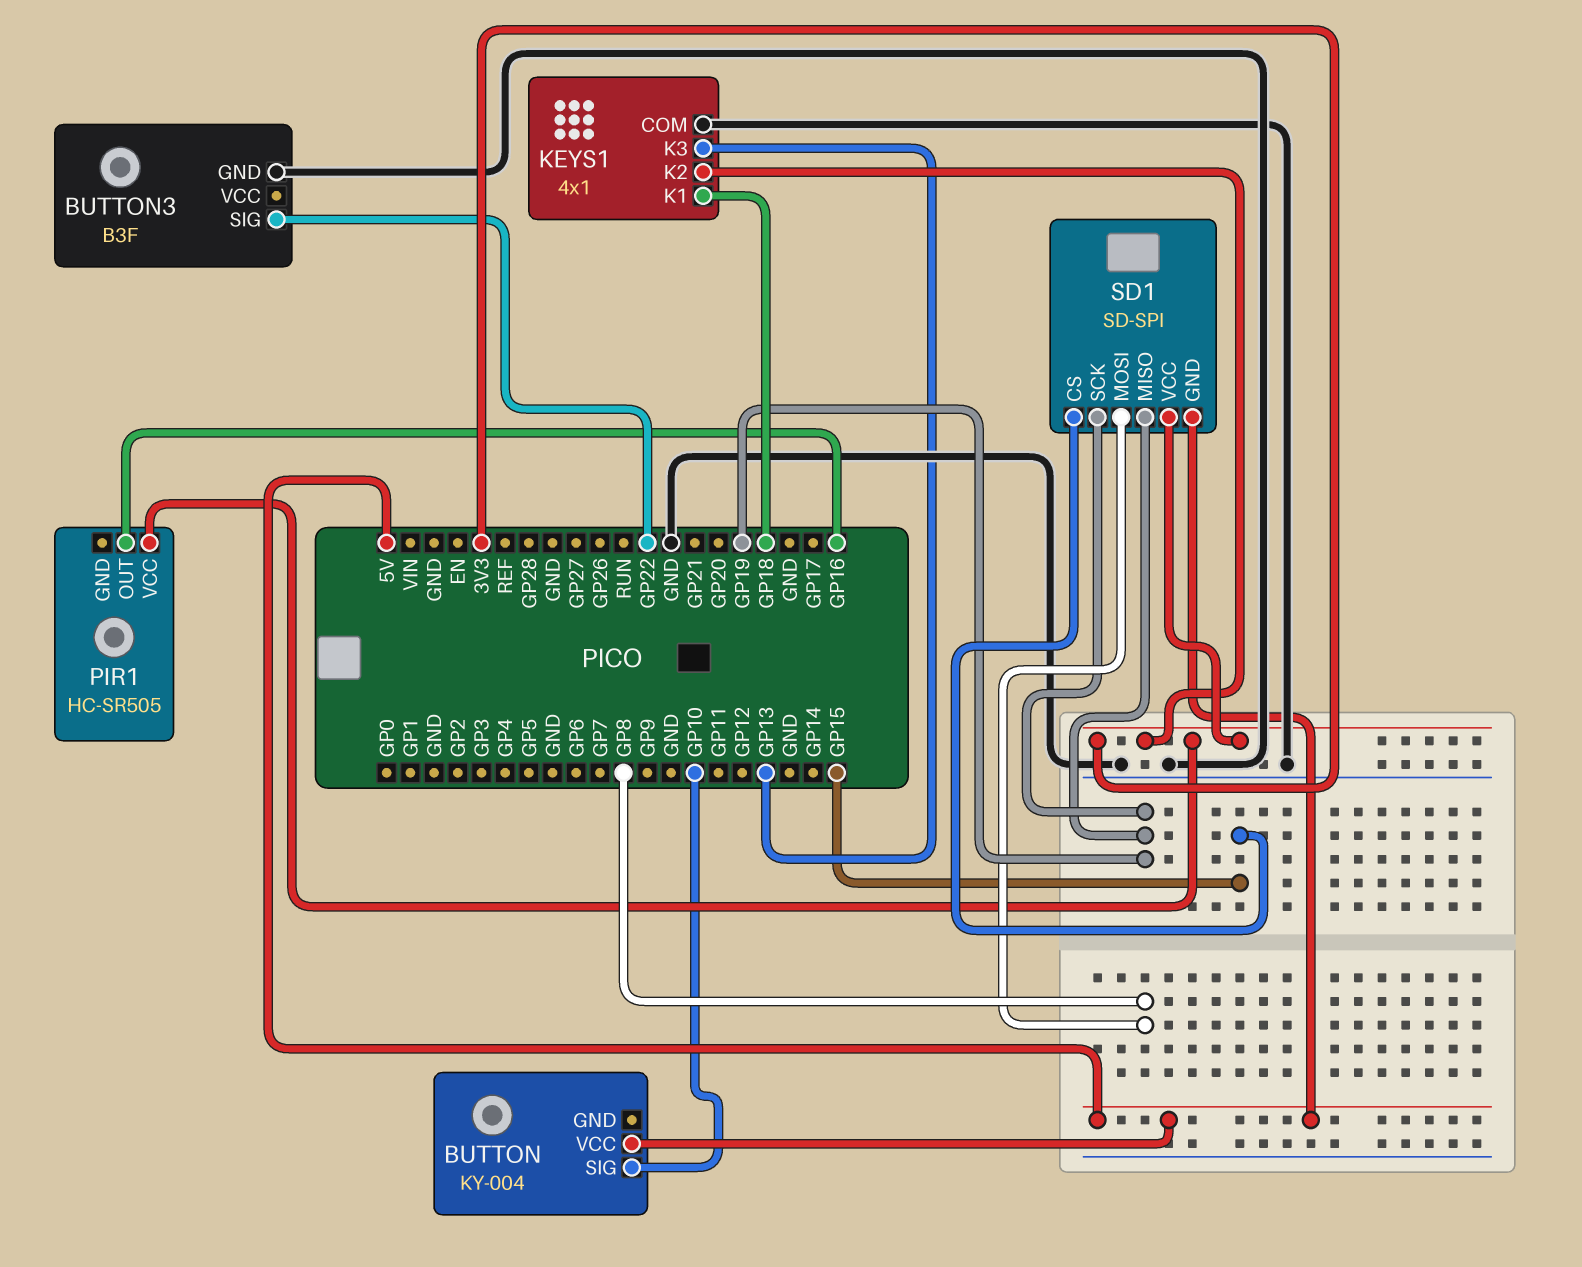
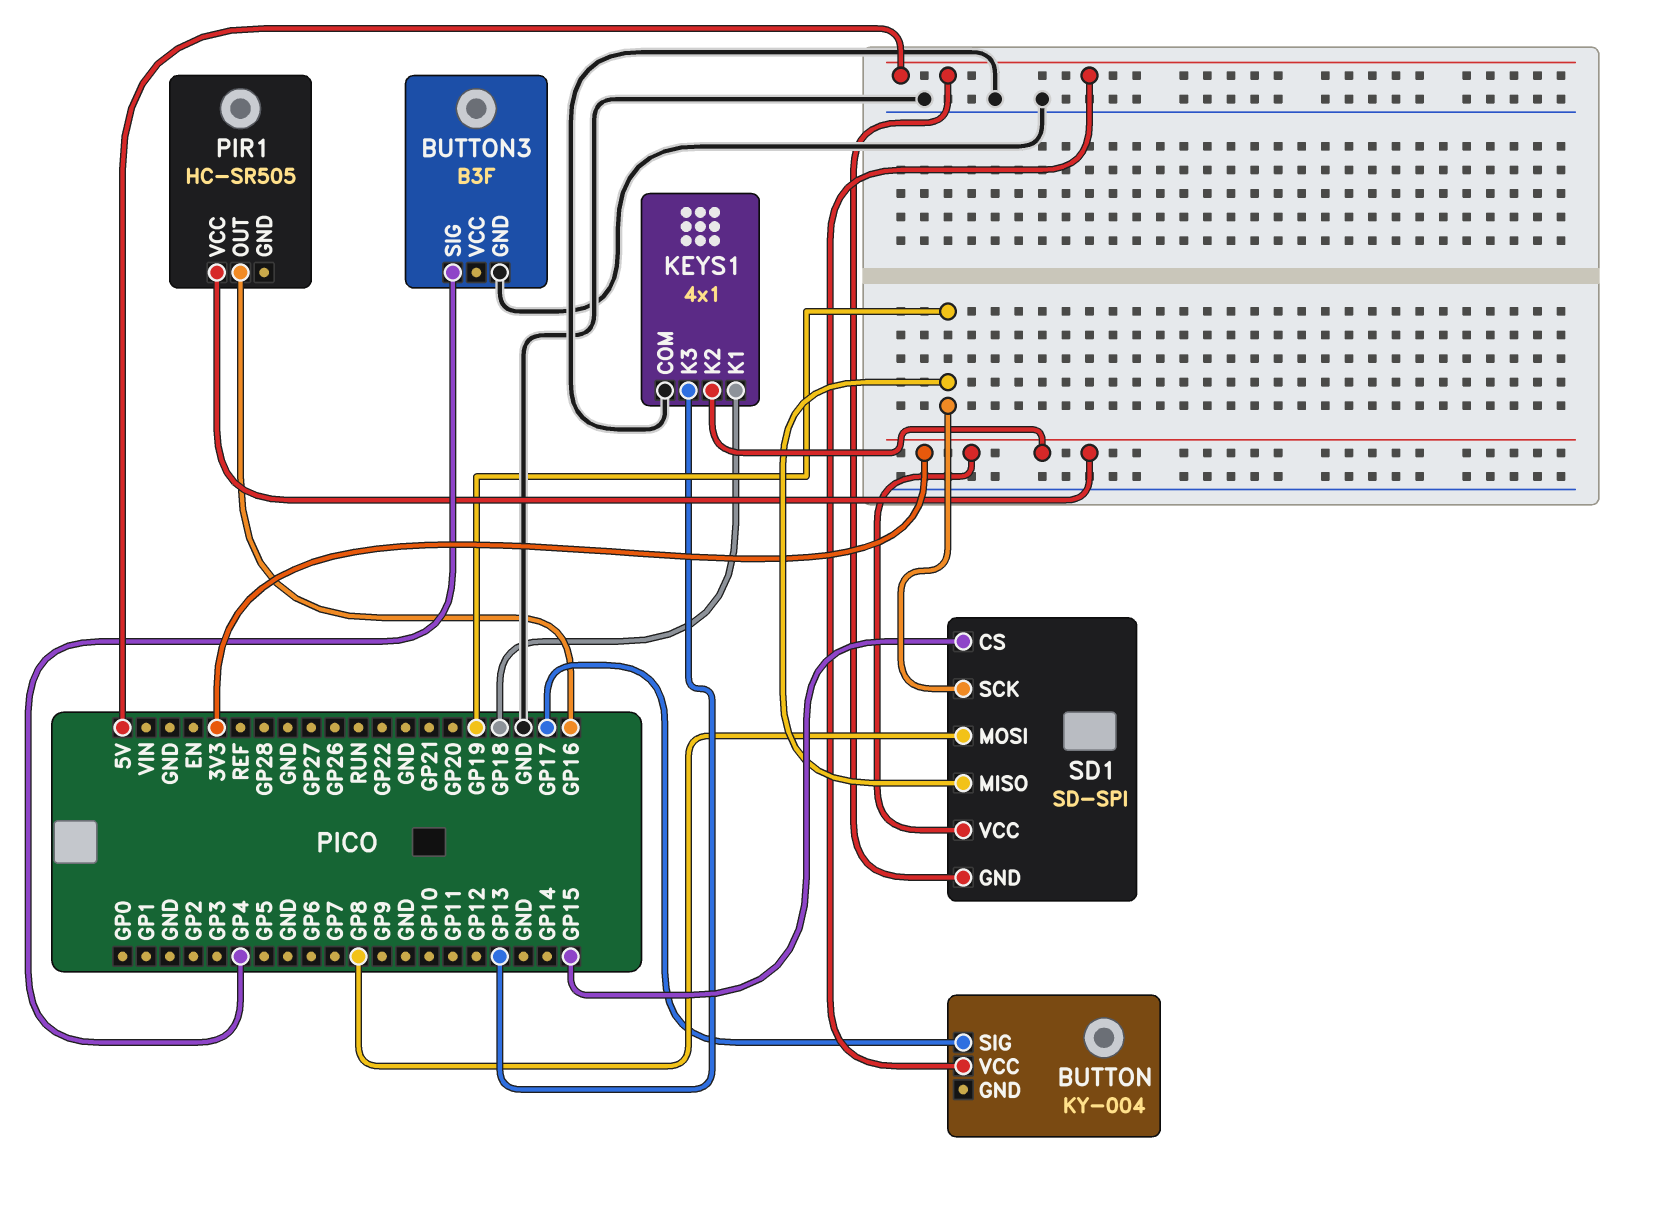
BUTTON pin SIG: GP10 -> GP17
BUTTON3 pin SIG: GP22 -> GP4

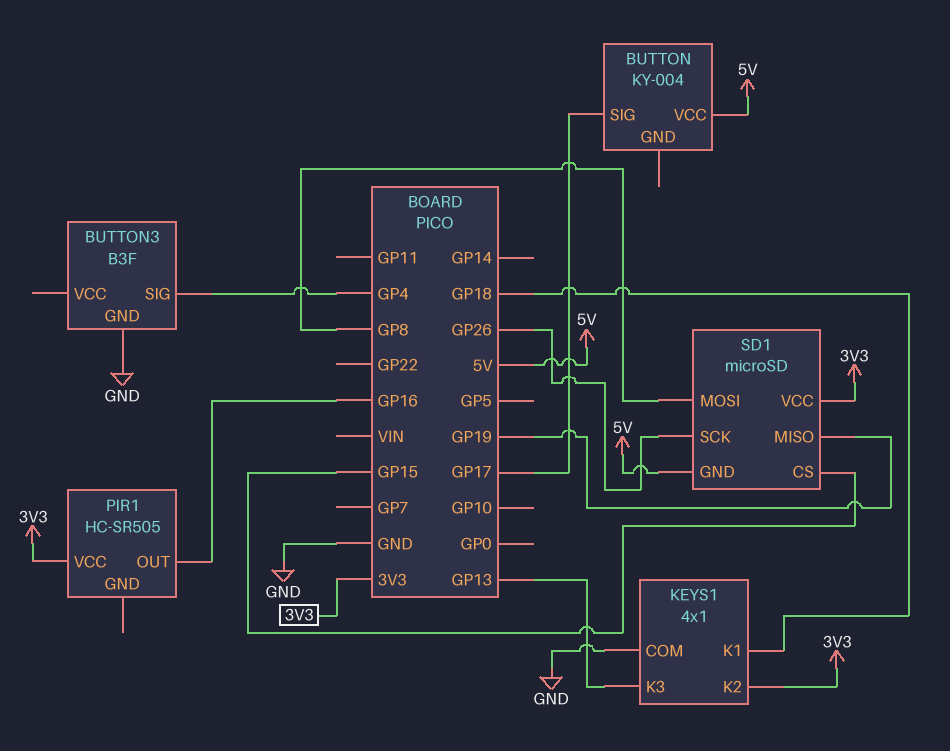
SD1: SD-SPI -> microSD
SD1 pin SCK: GP19 -> GP26

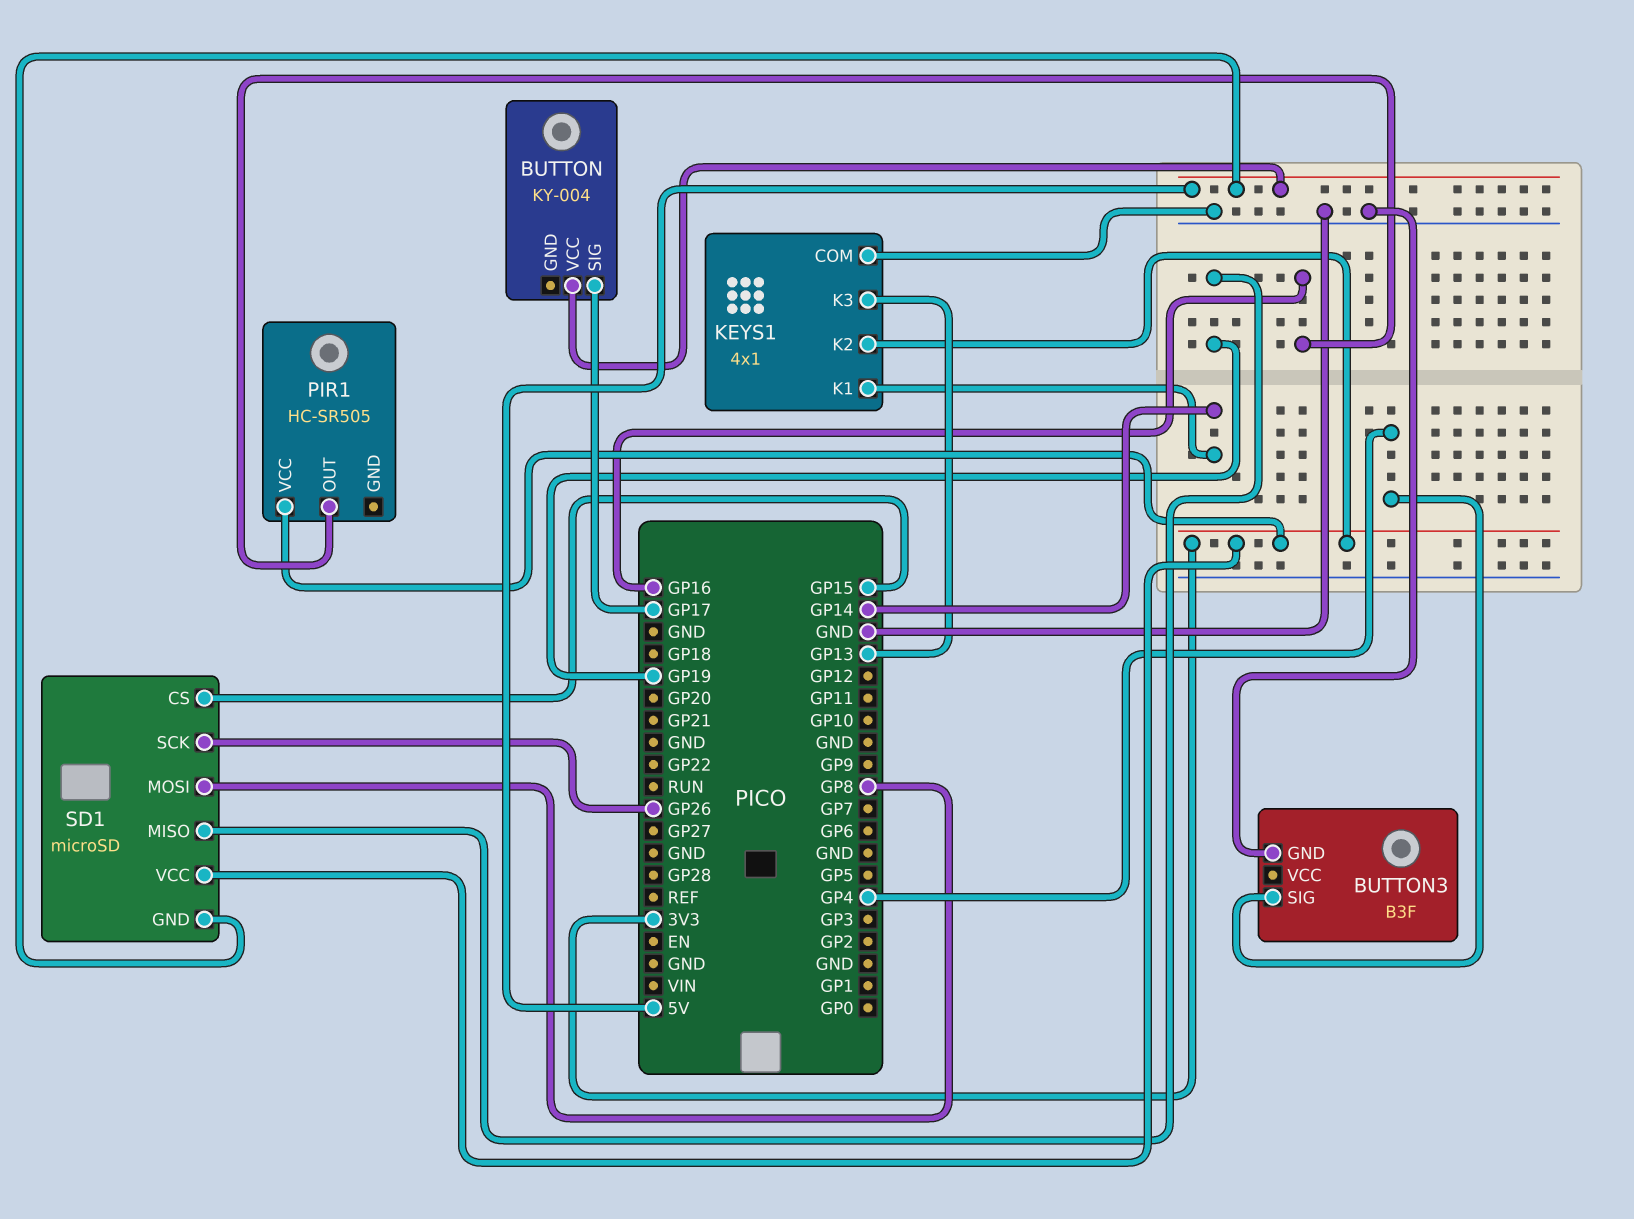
KEYS1 pin K1: GP18 -> GP14

